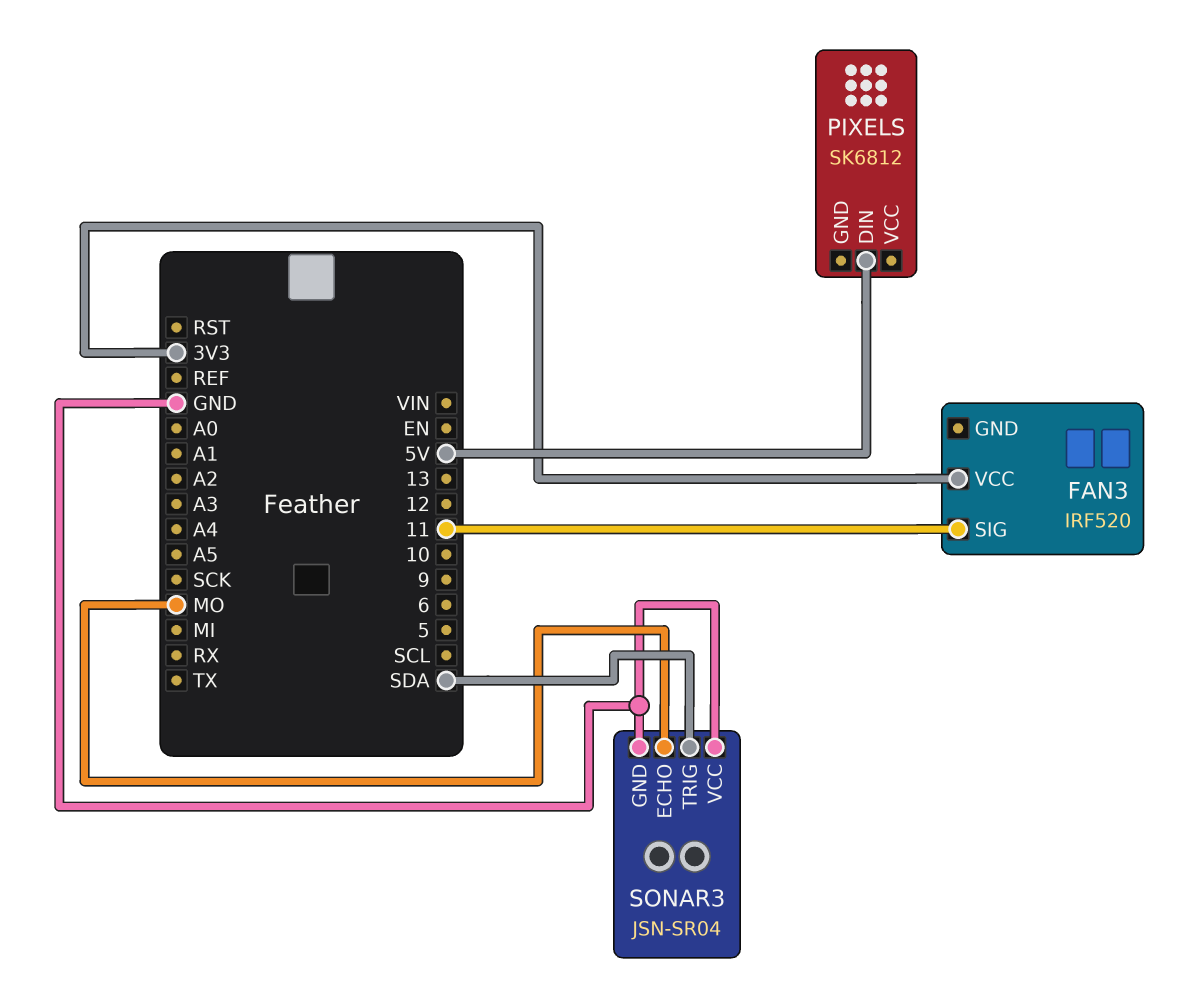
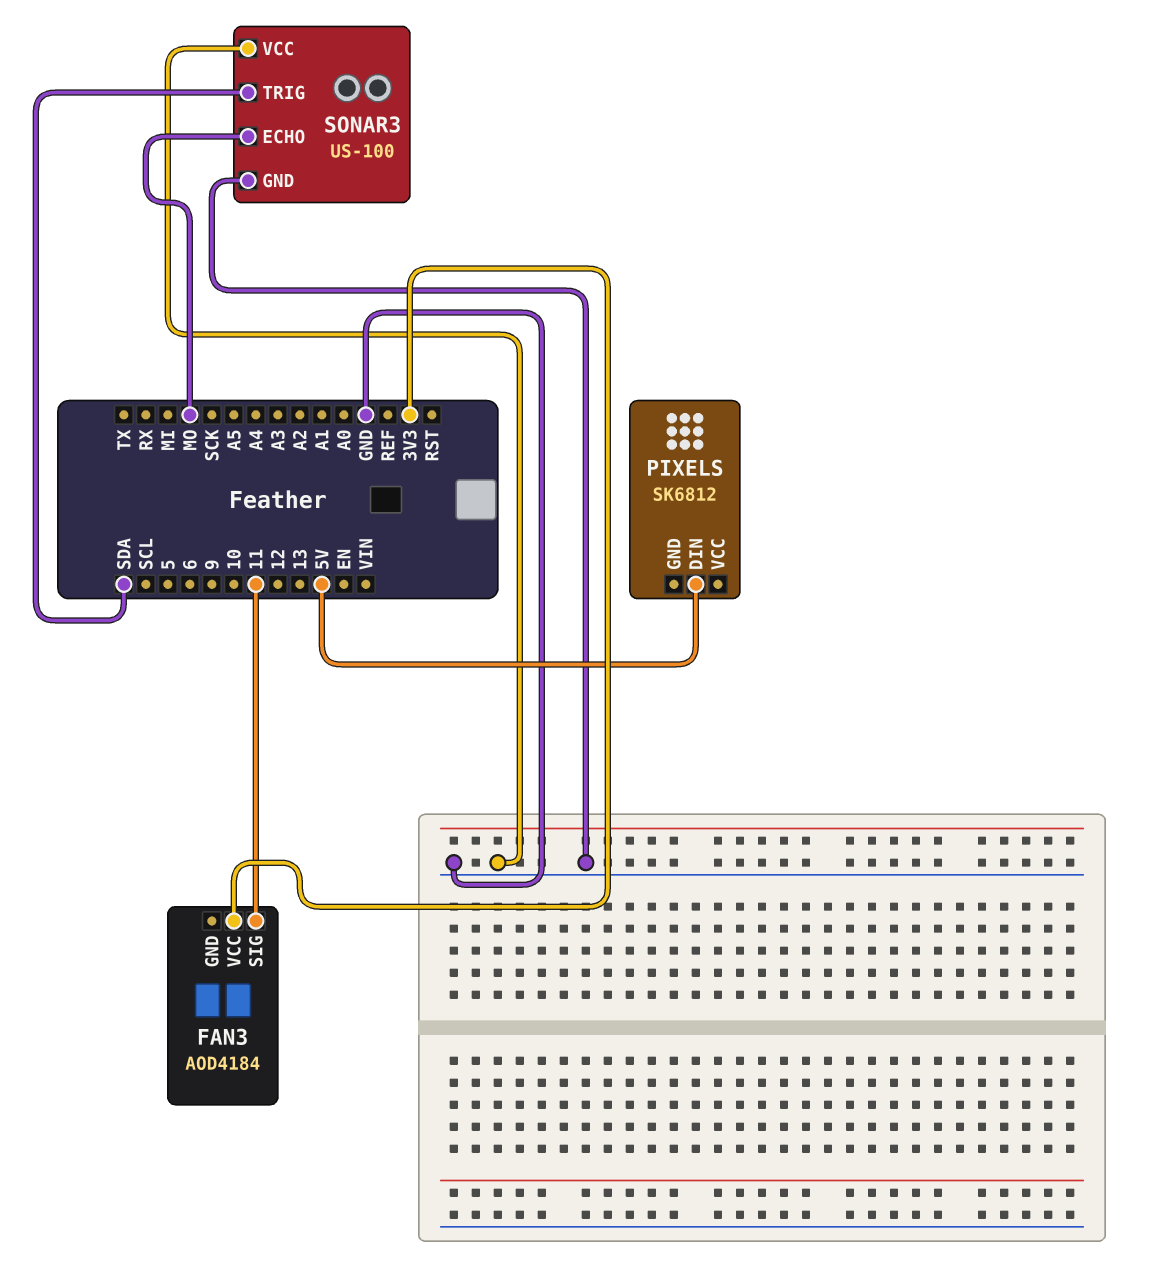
FAN3: IRF520 -> AOD4184
SONAR3: JSN-SR04 -> US-100

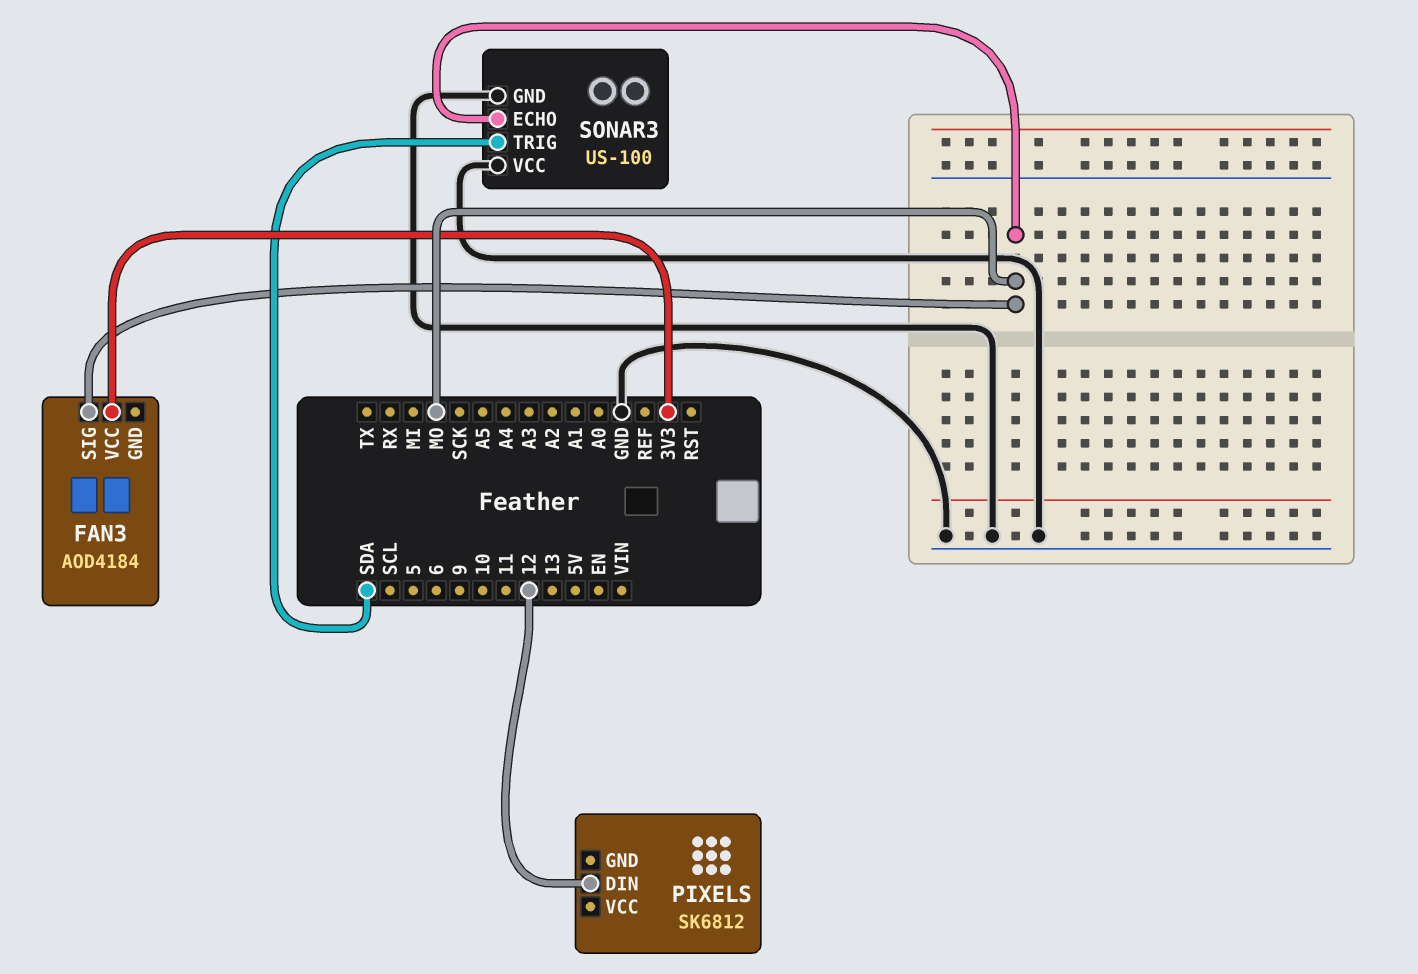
FAN3 pin SIG: 11 -> MO
PIXELS pin DIN: 5V -> 12

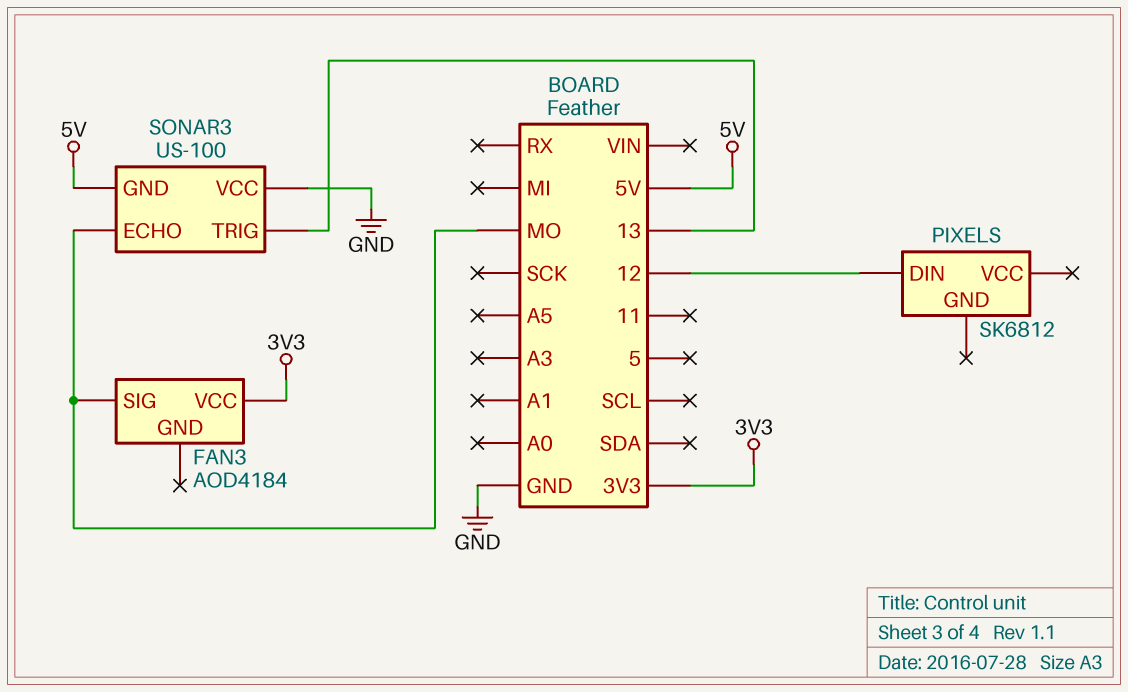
SONAR3 pin GND: GND -> 5V
SONAR3 pin TRIG: SDA -> 13

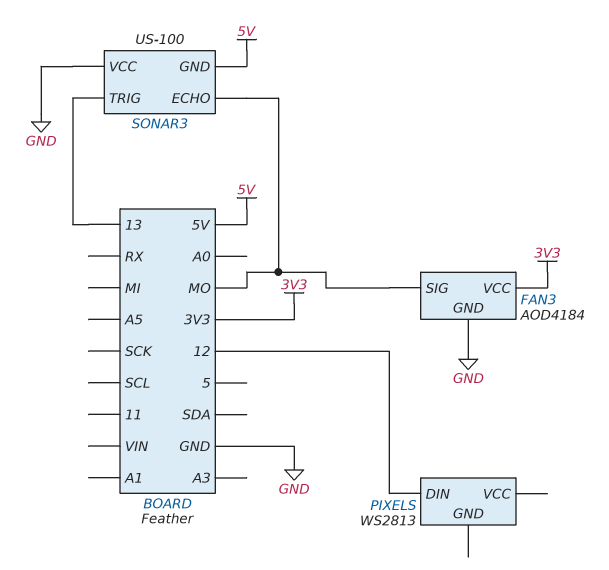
FAN3 pin GND: none -> GND
PIXELS: SK6812 -> WS2813

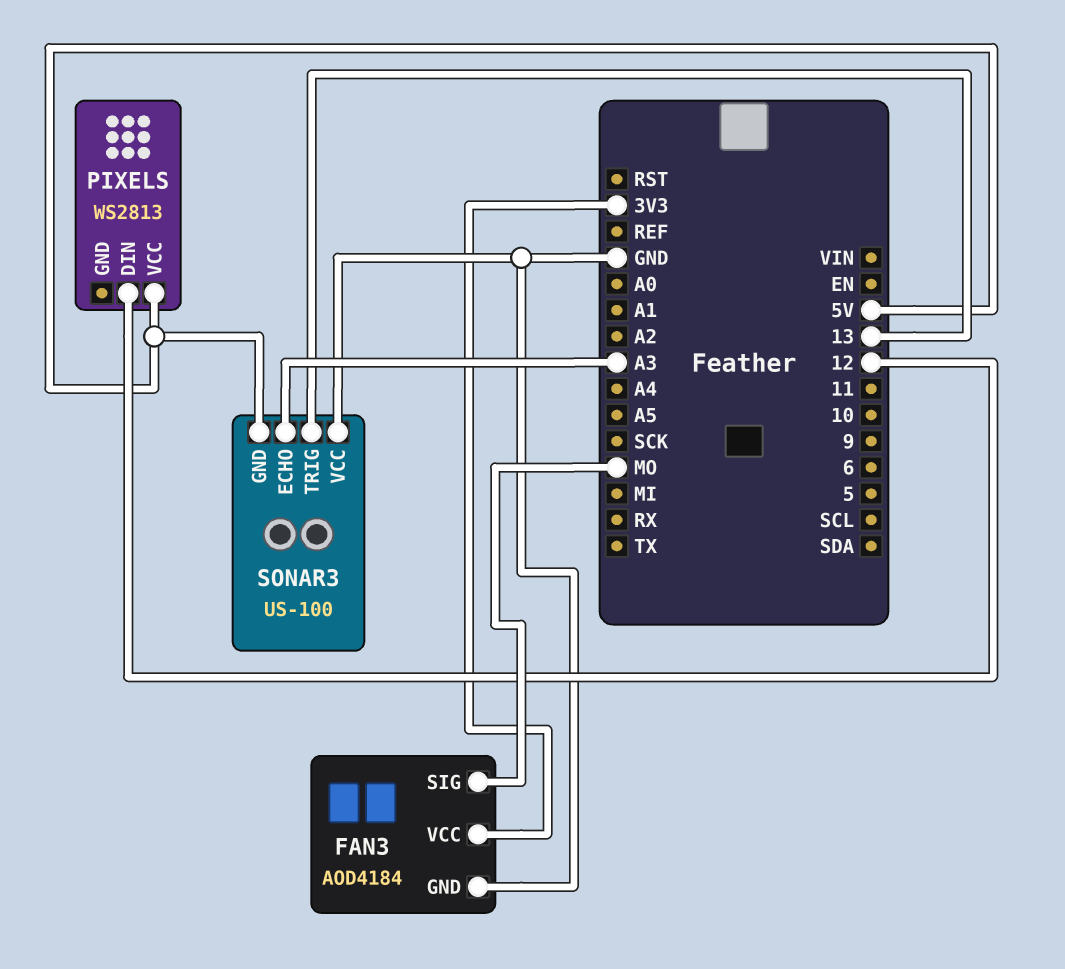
PIXELS pin VCC: none -> 5V
SONAR3 pin ECHO: MO -> A3

